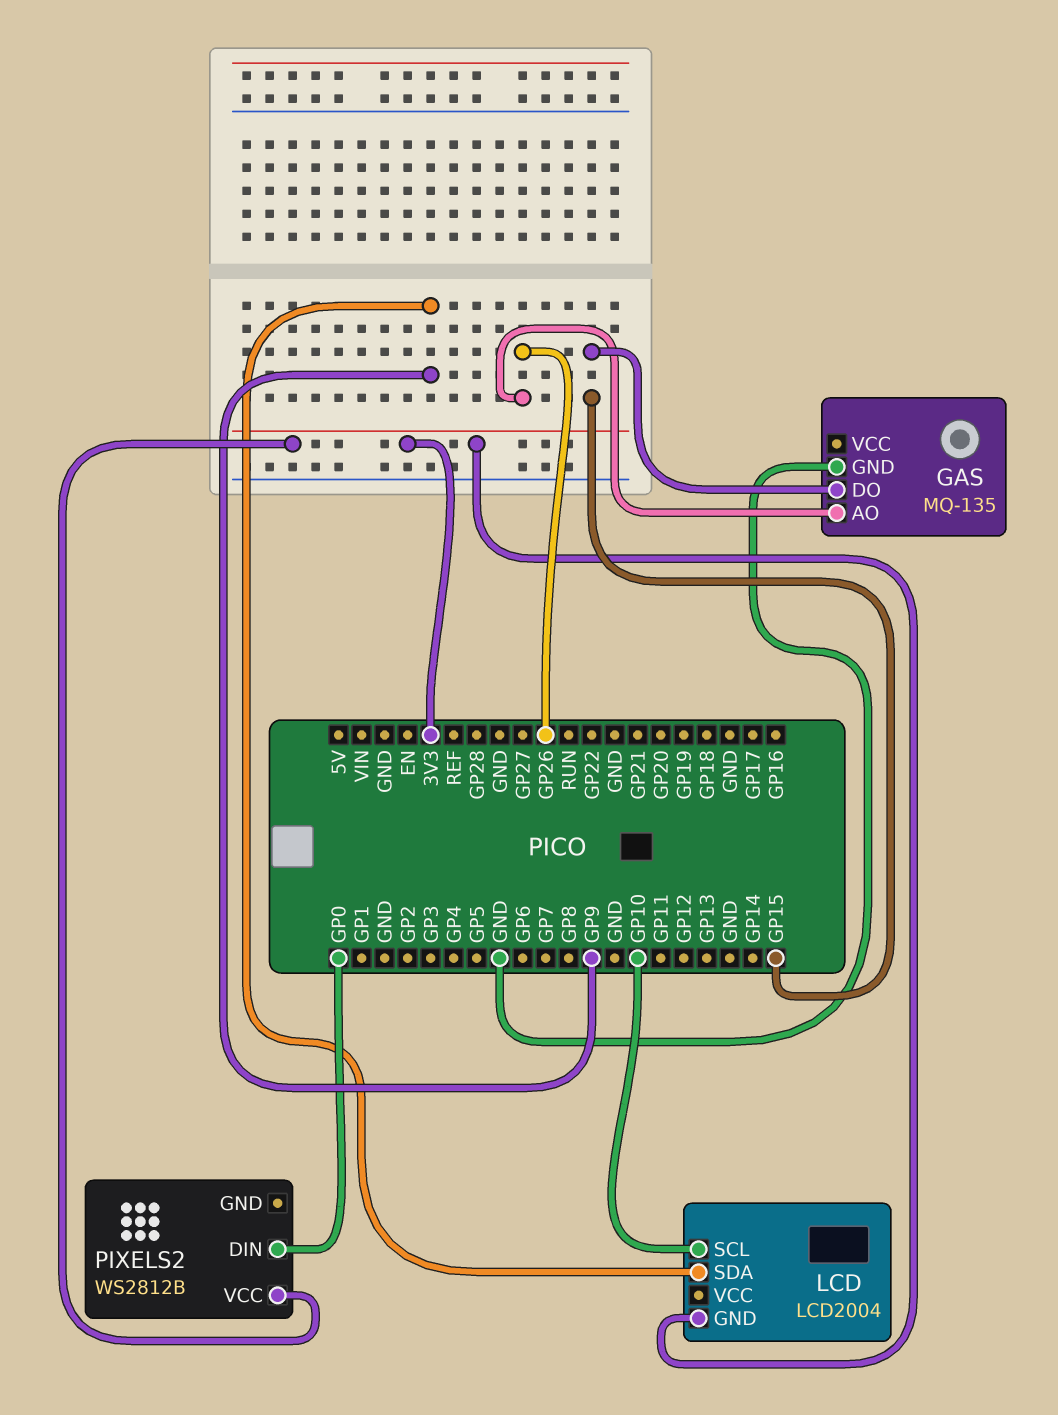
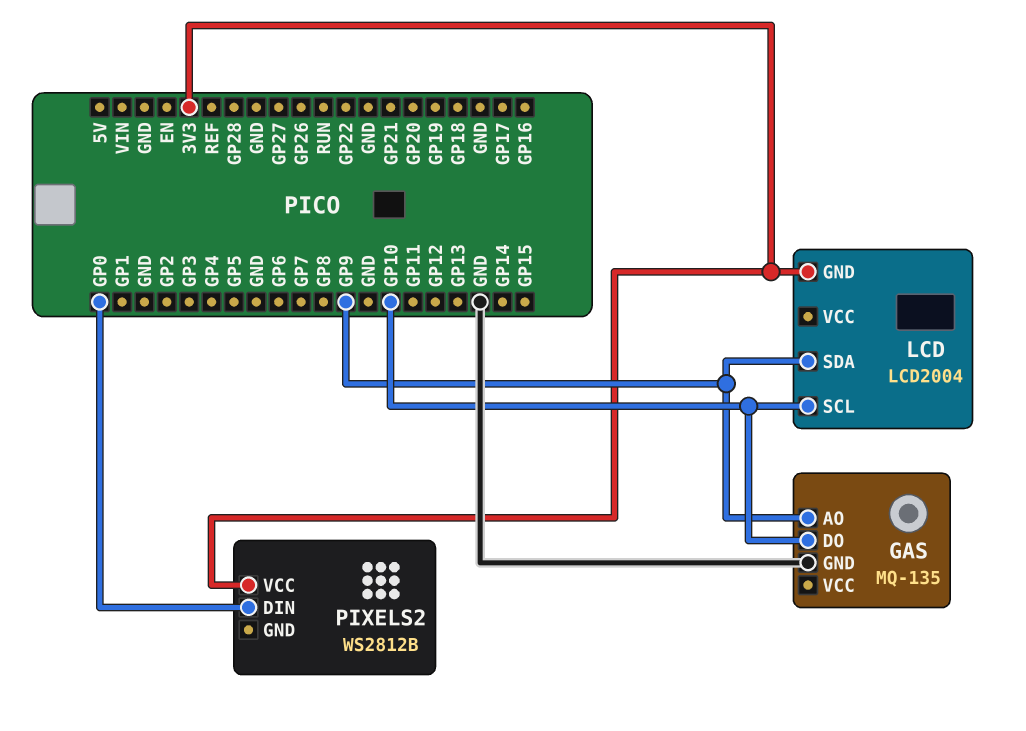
GAS pin AO: GP26 -> GP9
GAS pin DO: GP15 -> GP10

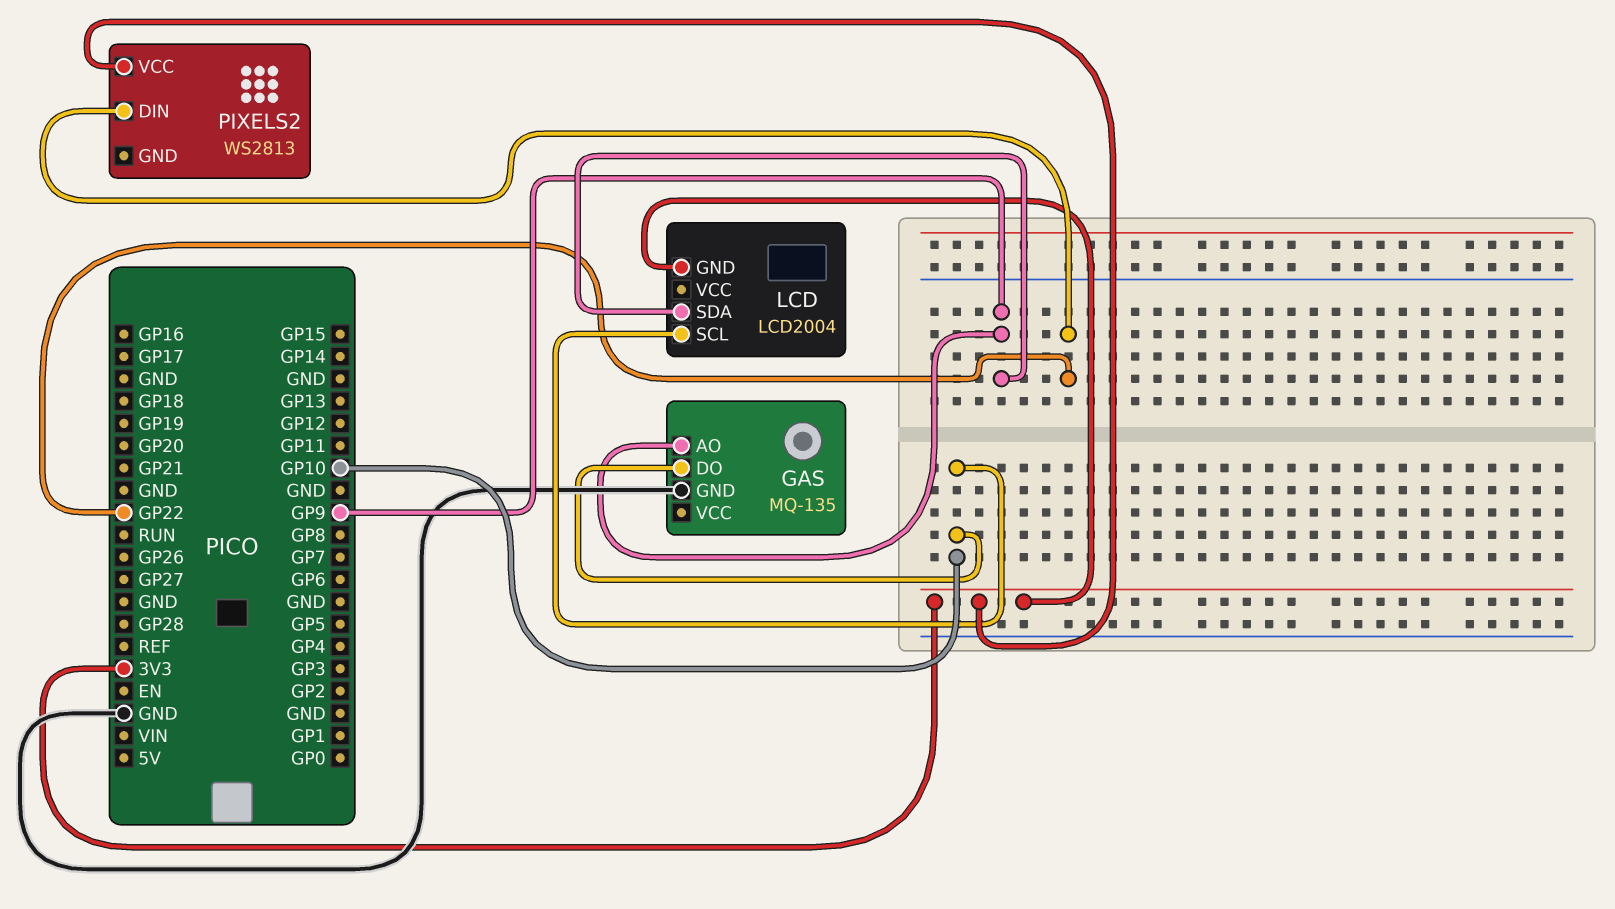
PIXELS2: WS2812B -> WS2813
PIXELS2 pin DIN: GP0 -> GP22

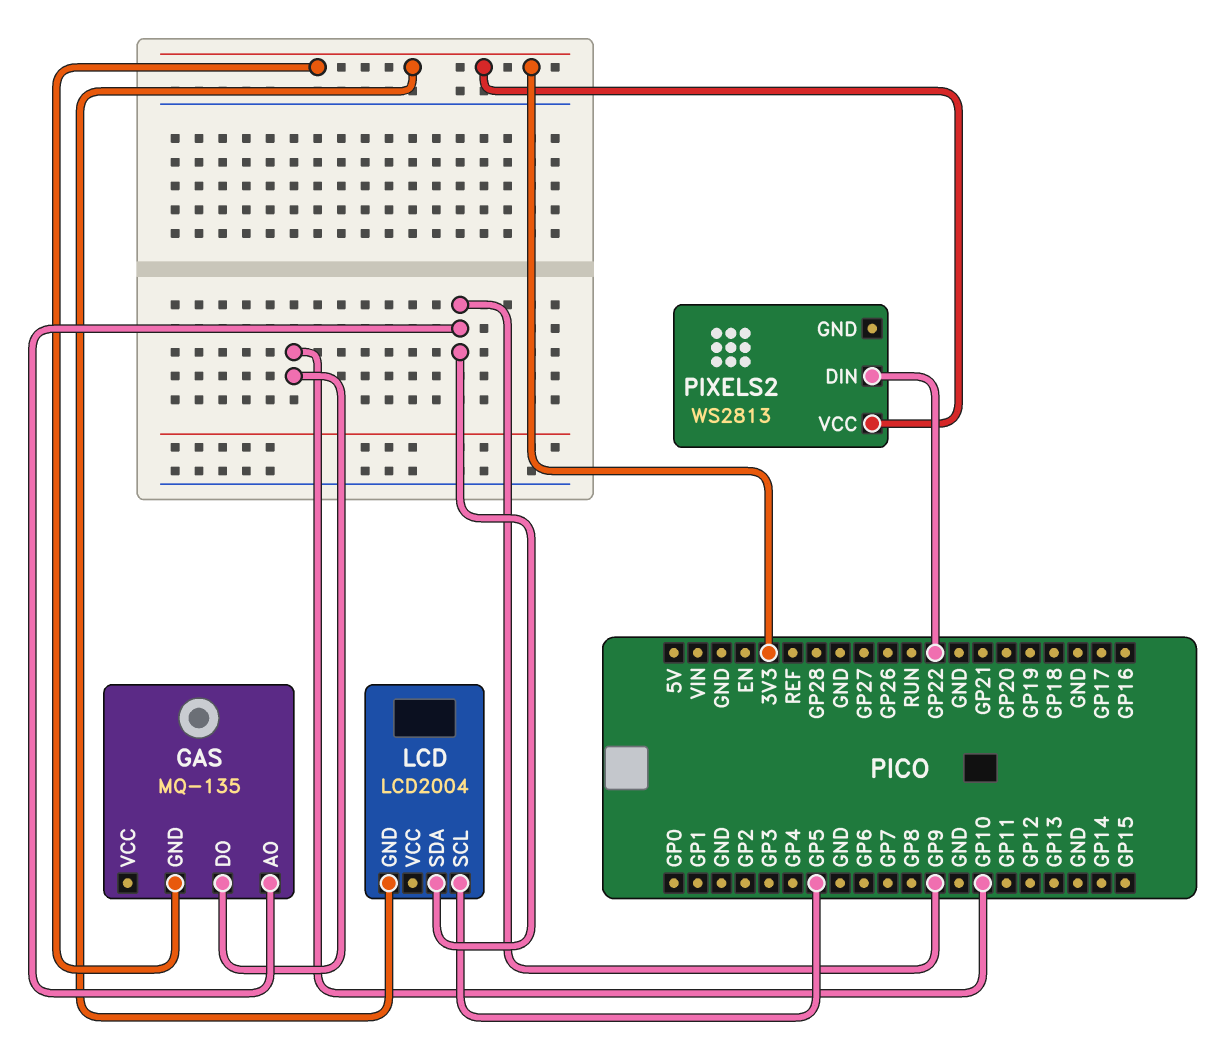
GAS pin GND: GND -> 3V3
LCD pin SCL: GP10 -> GP5

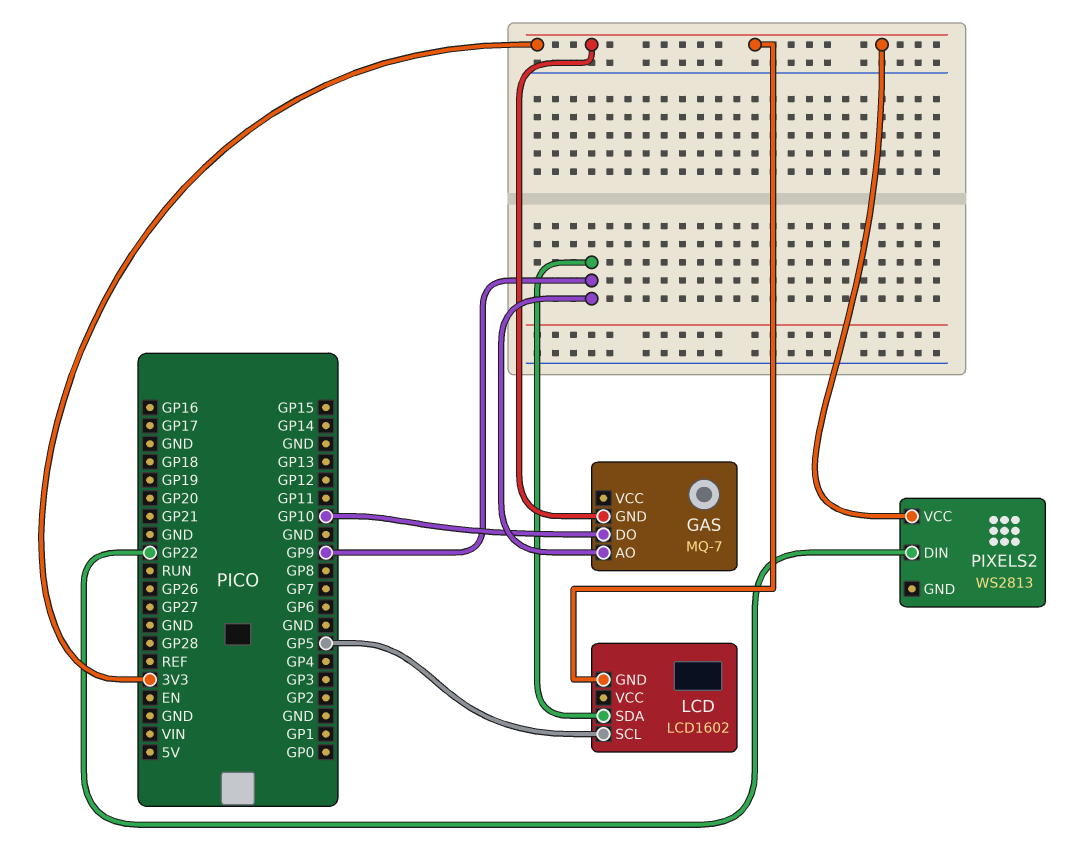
GAS: MQ-135 -> MQ-7
LCD: LCD2004 -> LCD1602

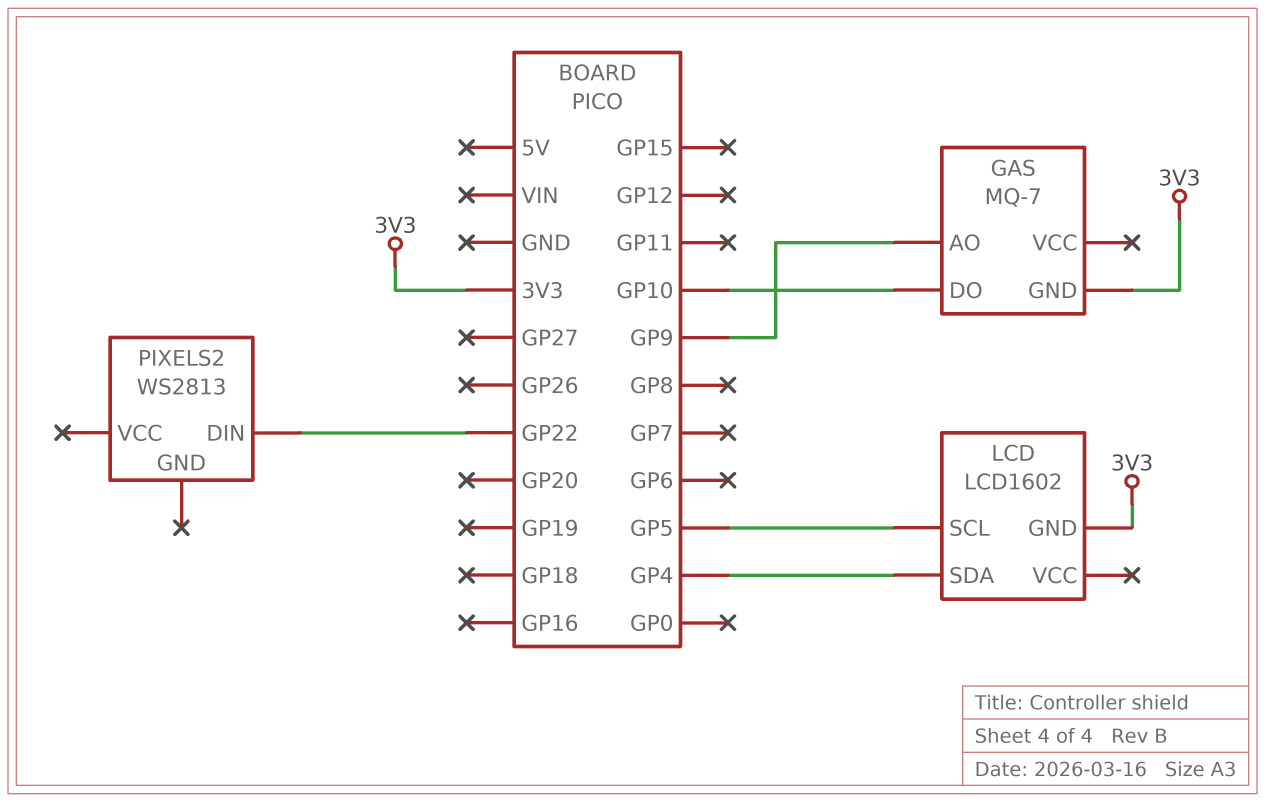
LCD pin SDA: GP9 -> GP4
PIXELS2 pin VCC: 3V3 -> none

